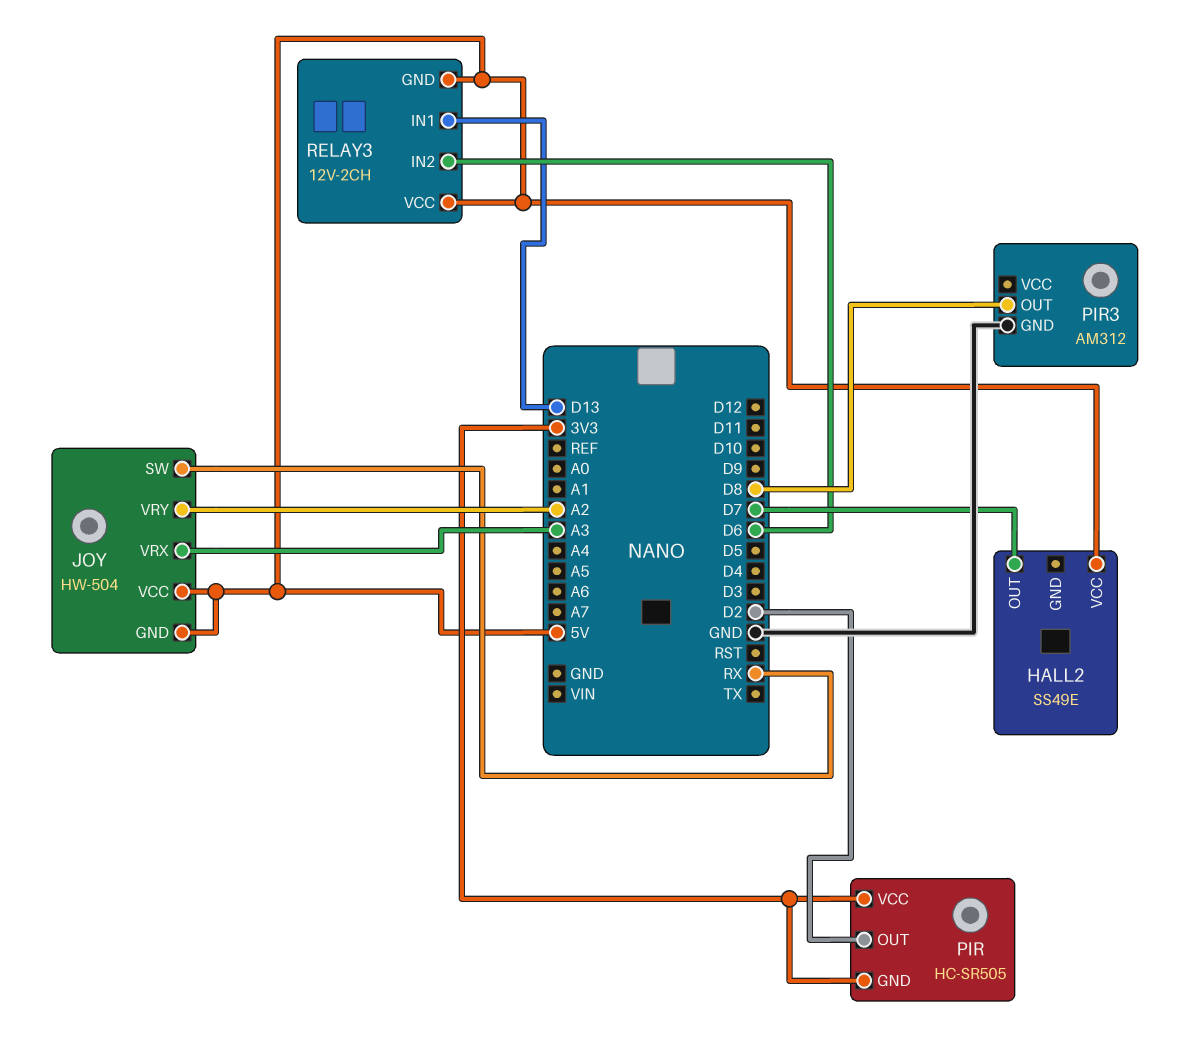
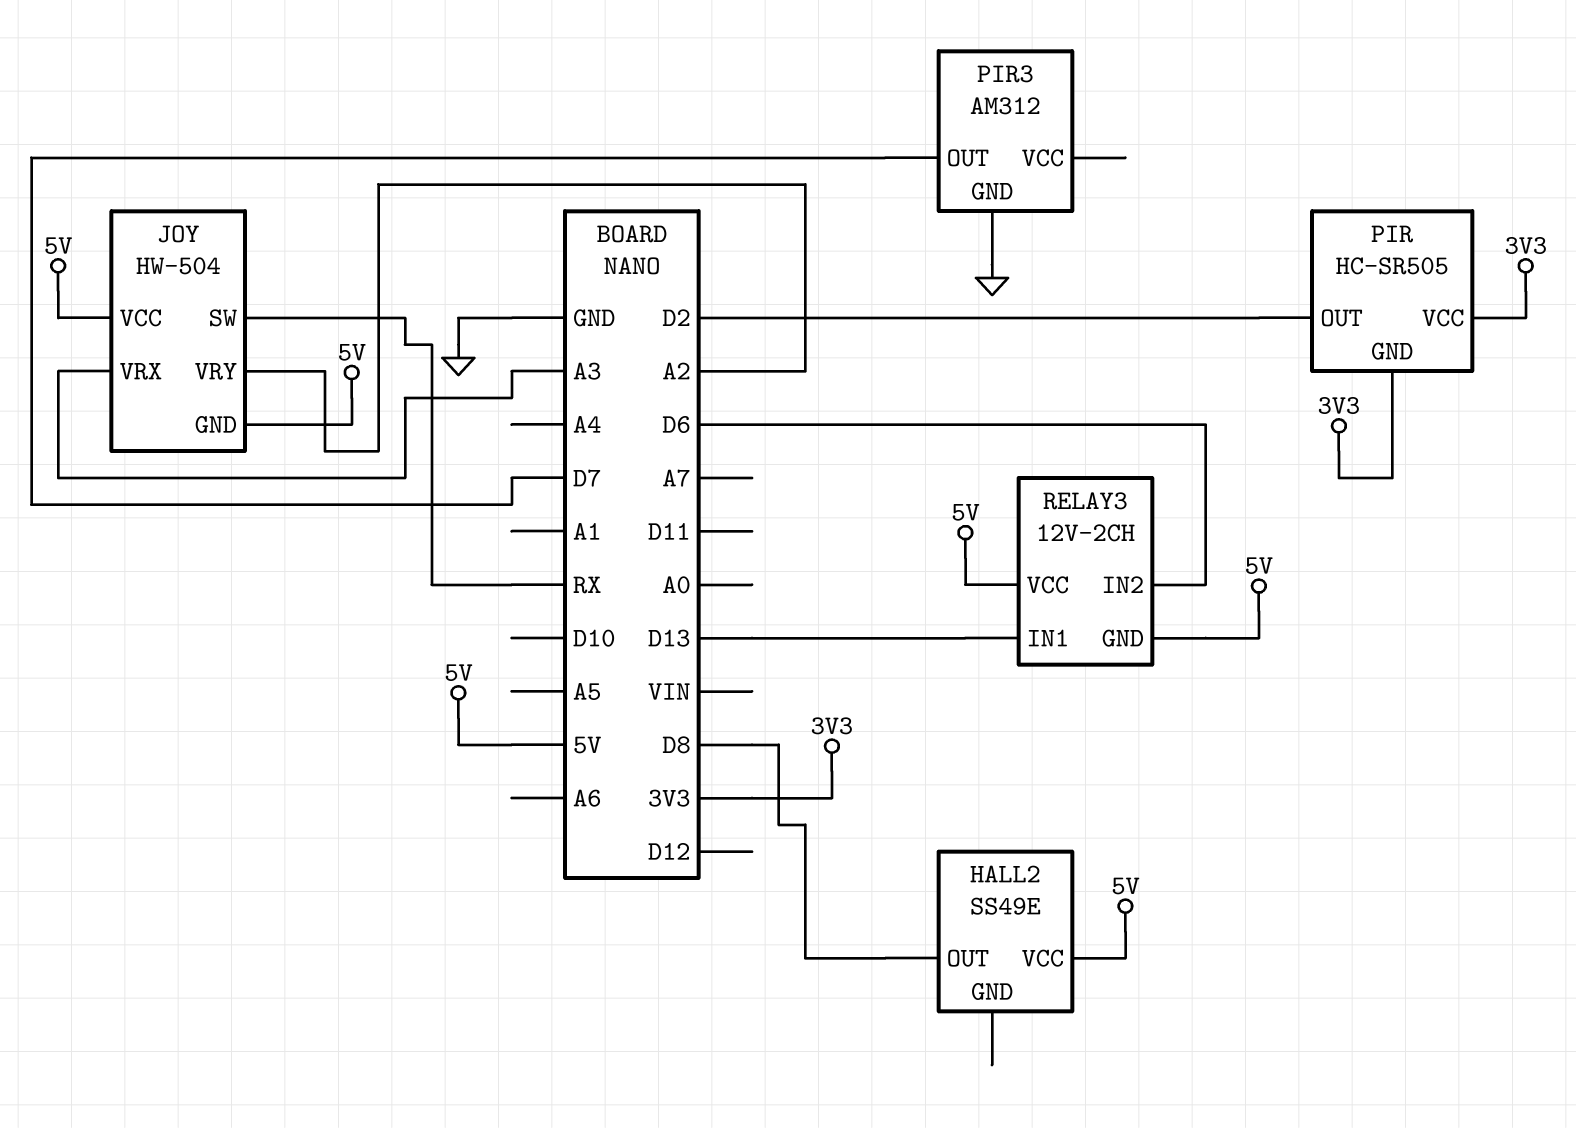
HALL2 pin OUT: D7 -> D8
PIR3 pin OUT: D8 -> D7

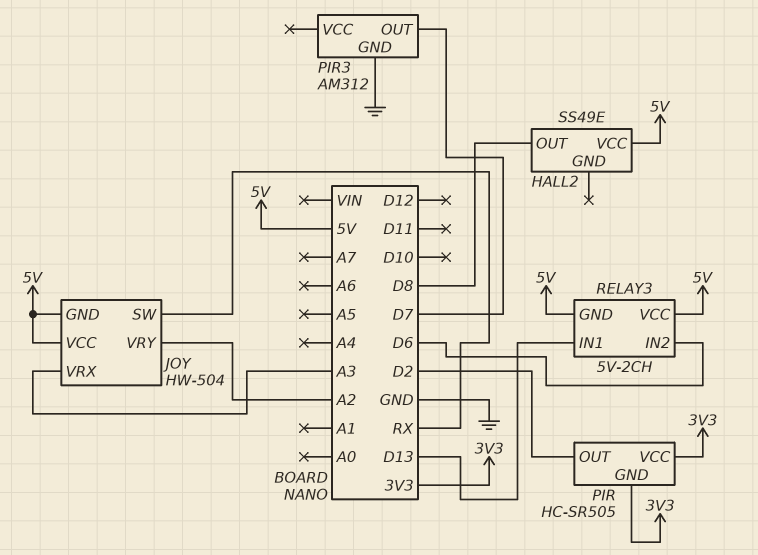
RELAY3: 12V-2CH -> 5V-2CH

